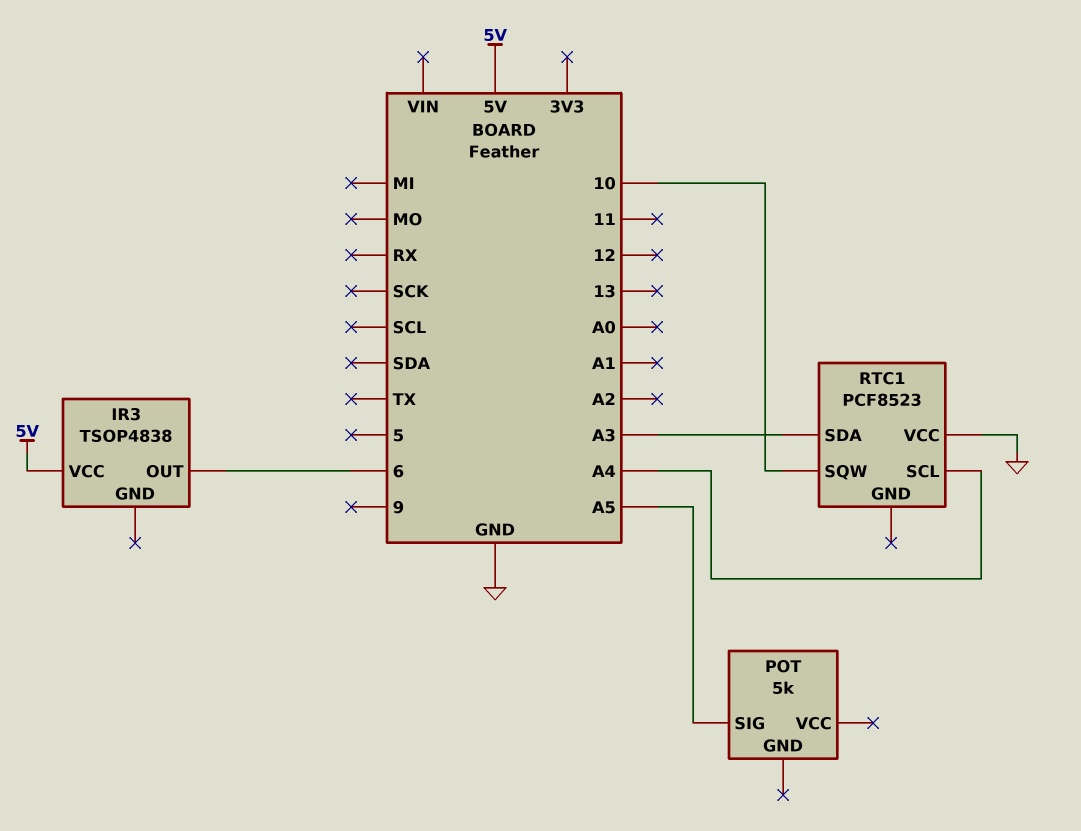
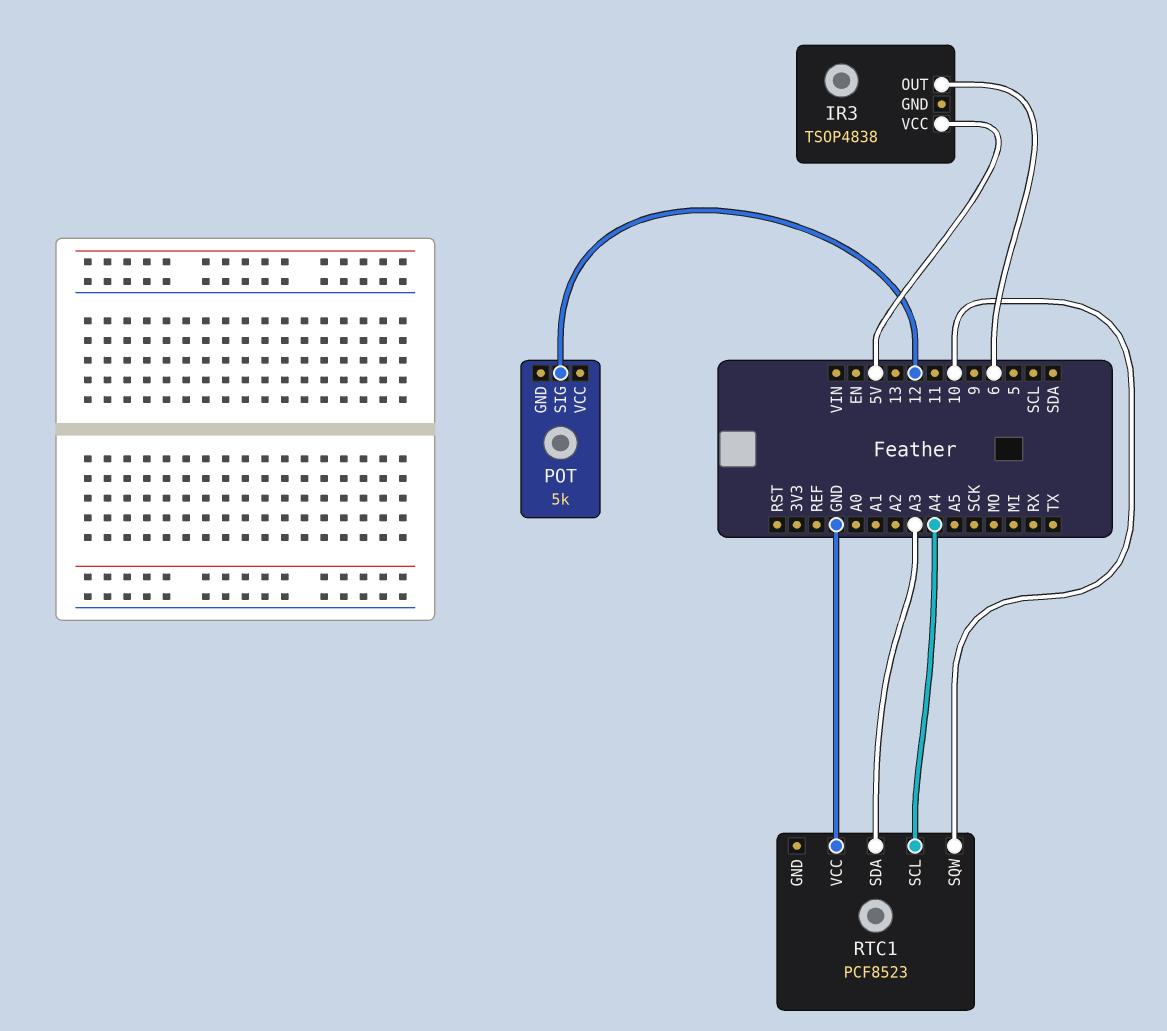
POT pin SIG: A5 -> 12

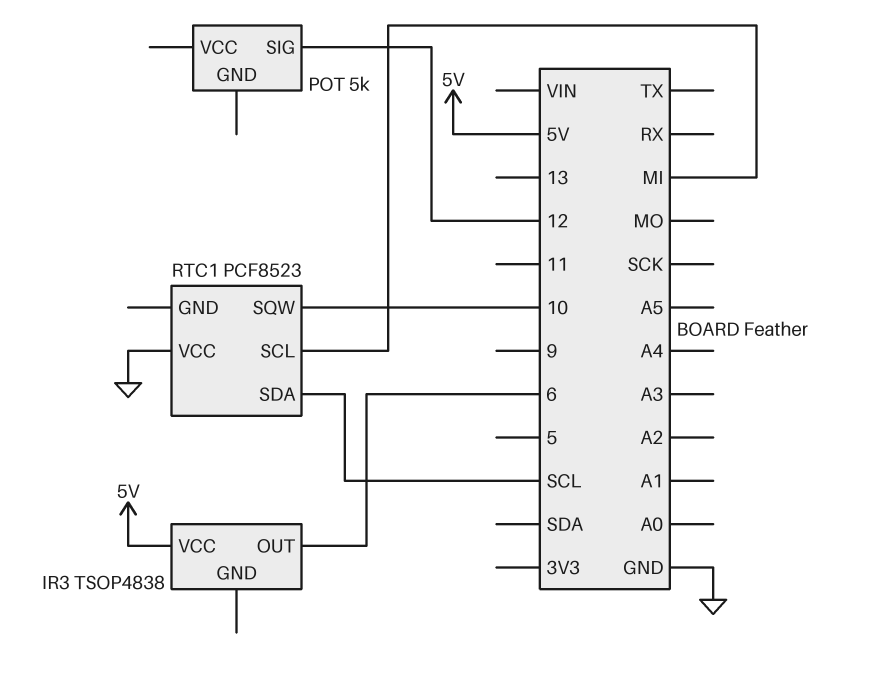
RTC1 pin SCL: A4 -> MI
RTC1 pin SDA: A3 -> SCL

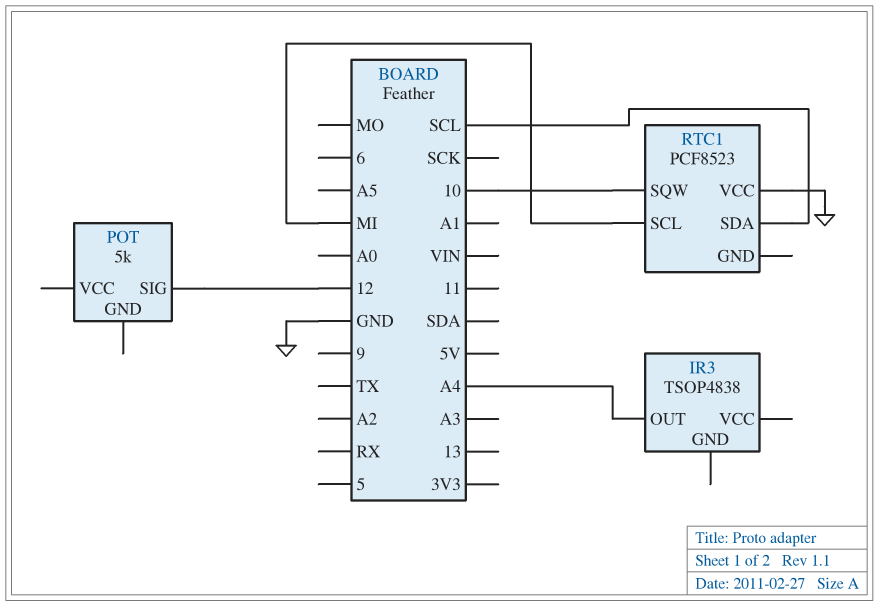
IR3 pin OUT: 6 -> A4
IR3 pin VCC: 5V -> none

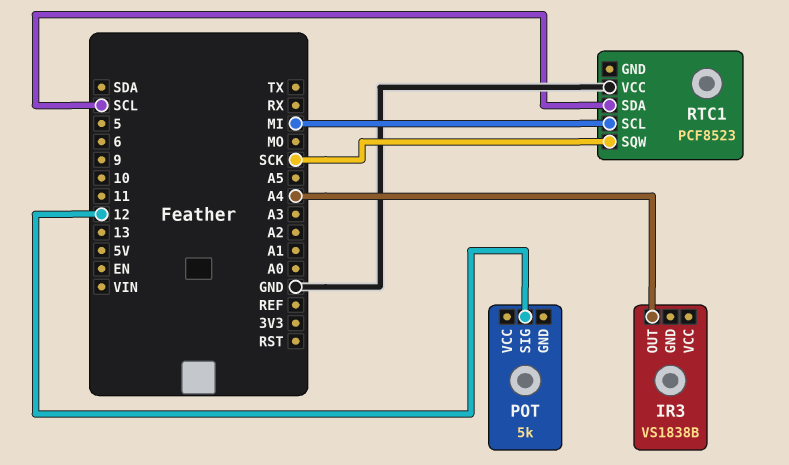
IR3: TSOP4838 -> VS1838B
RTC1 pin SQW: 10 -> SCK

